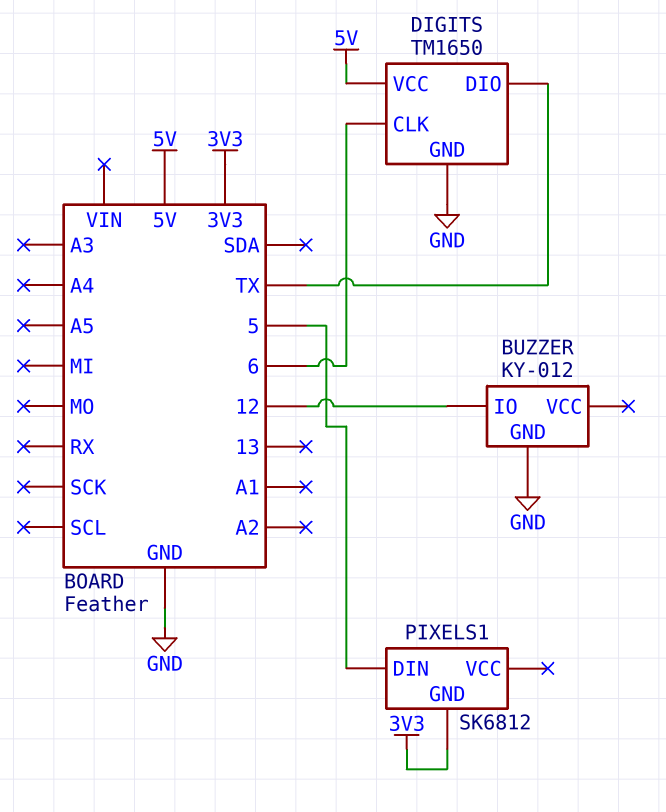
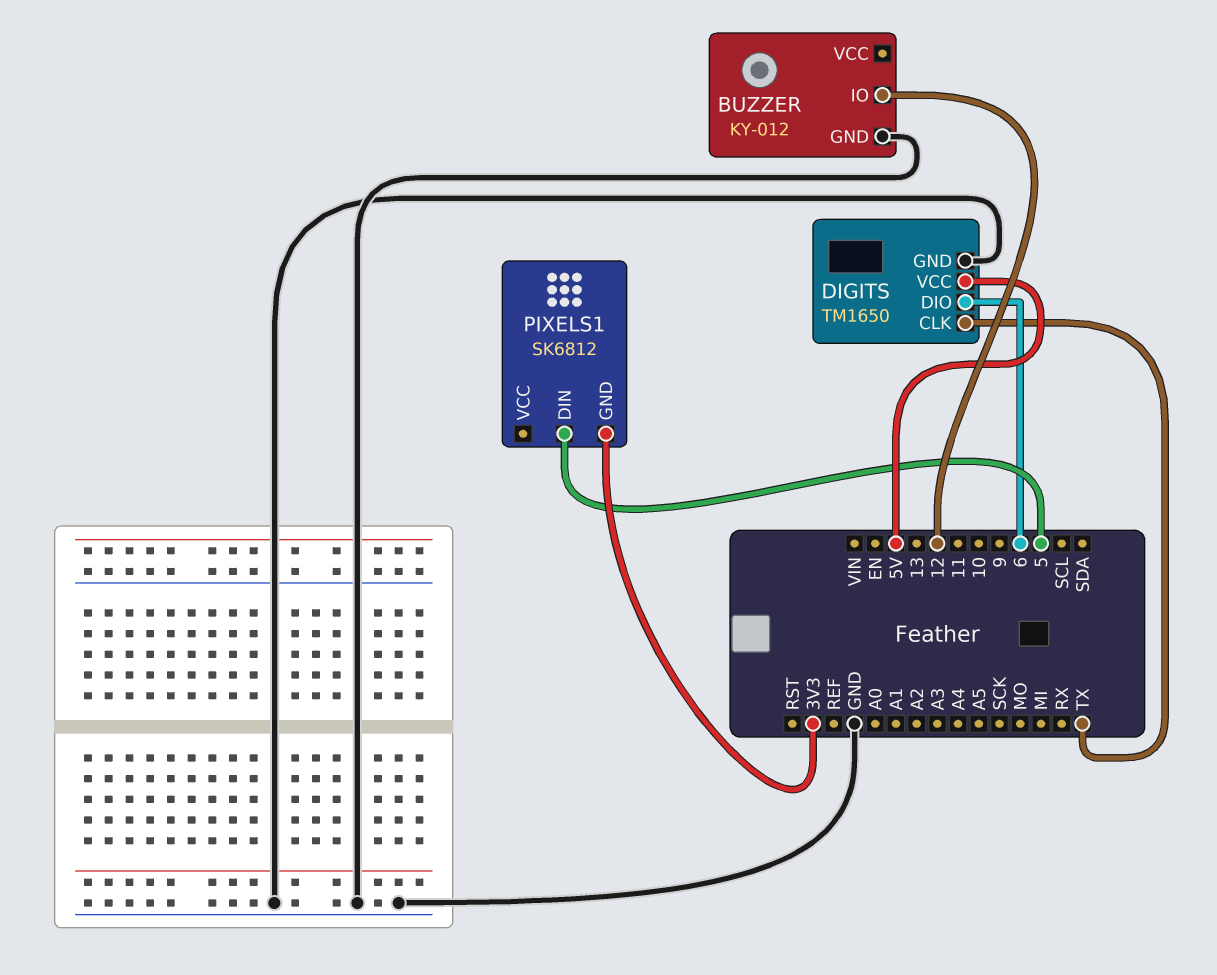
DIGITS pin CLK: 6 -> TX
DIGITS pin DIO: TX -> 6

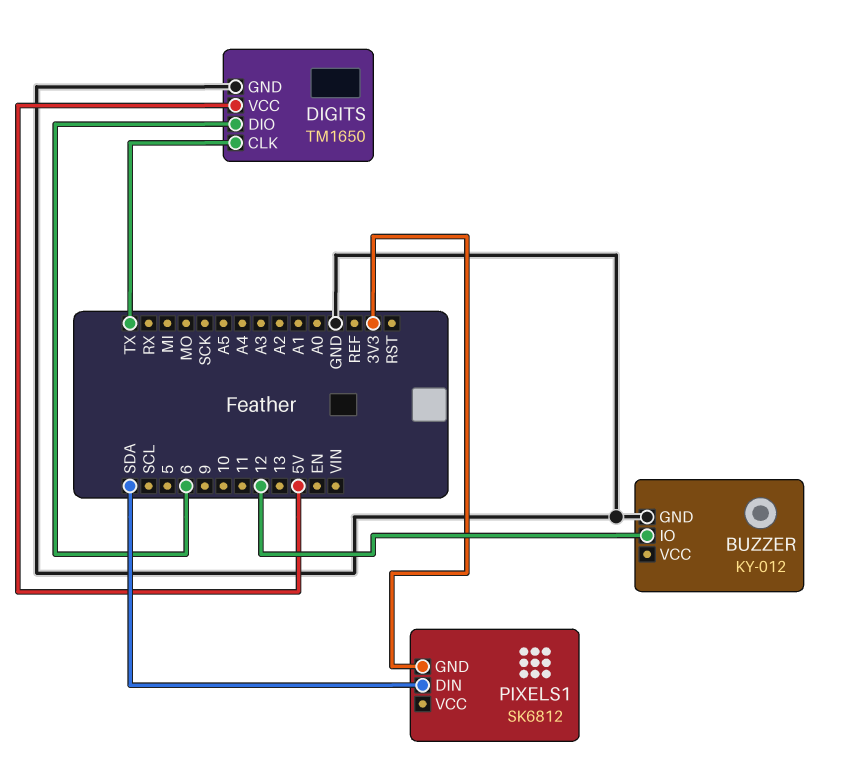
PIXELS1 pin DIN: 5 -> SDA

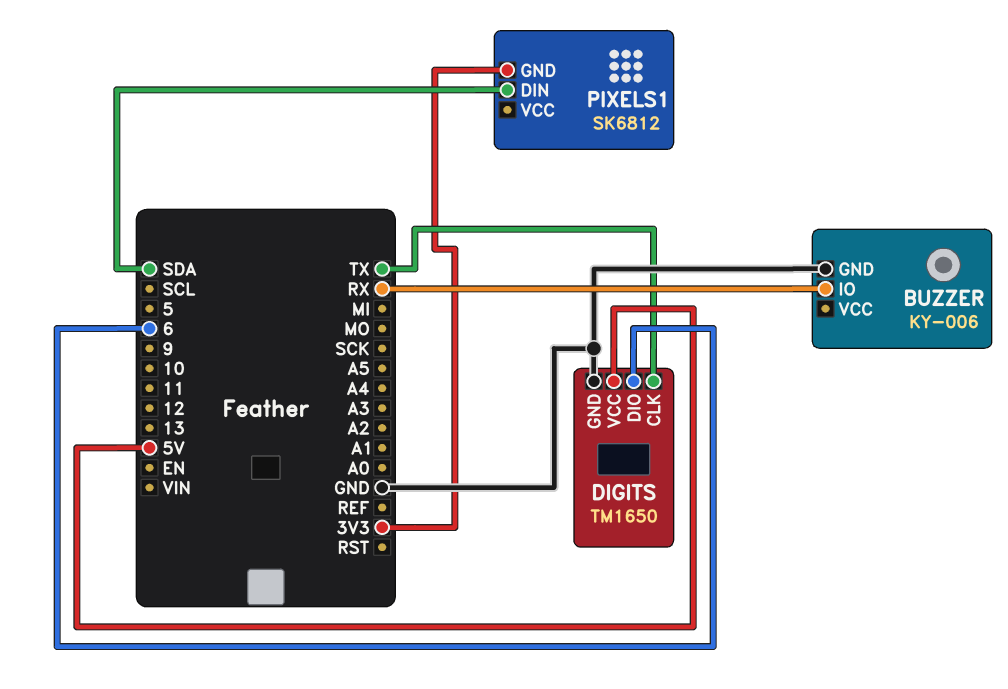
BUZZER: KY-012 -> KY-006
BUZZER pin IO: 12 -> RX

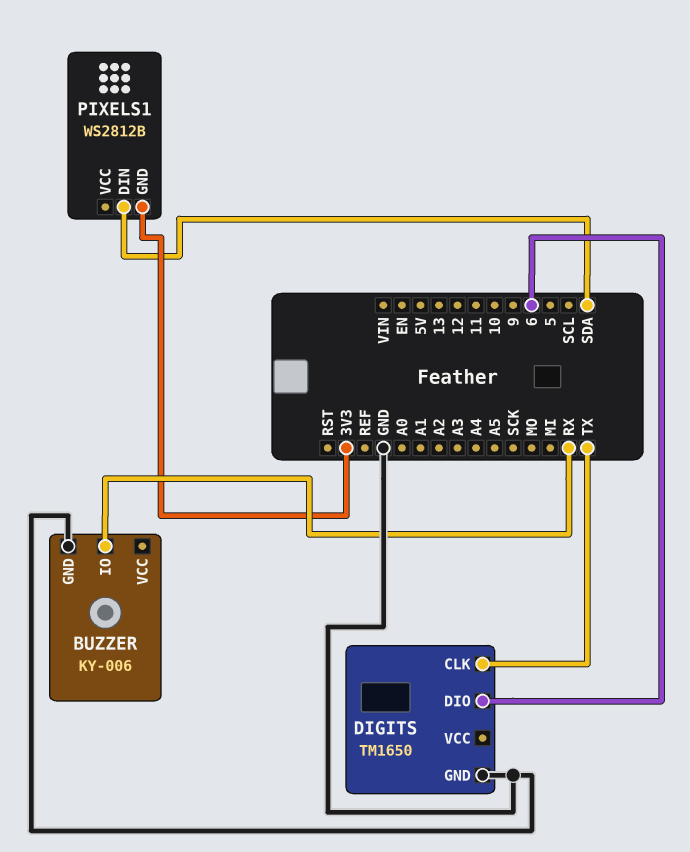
DIGITS pin VCC: 5V -> none
PIXELS1: SK6812 -> WS2812B

